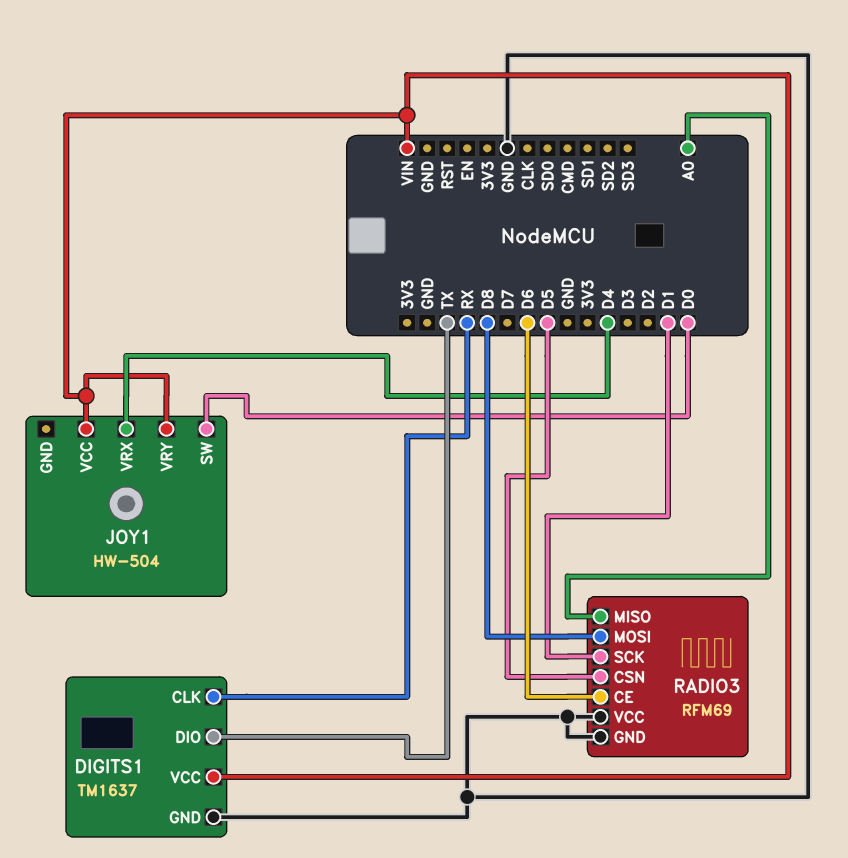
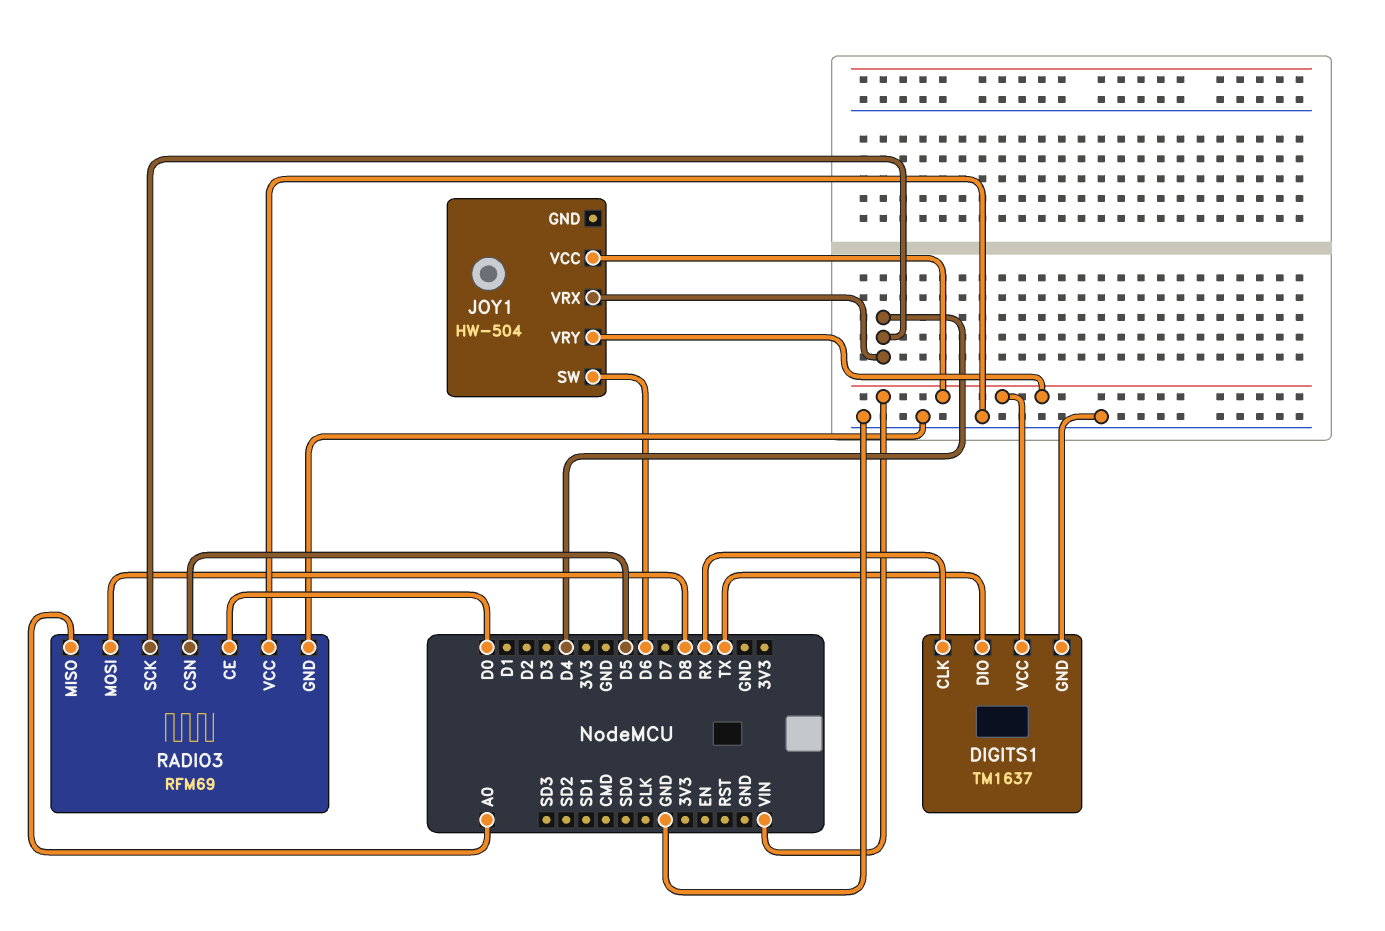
JOY1 pin SW: D0 -> D6
RADIO3 pin CE: D6 -> D0
RADIO3 pin SCK: D1 -> D4

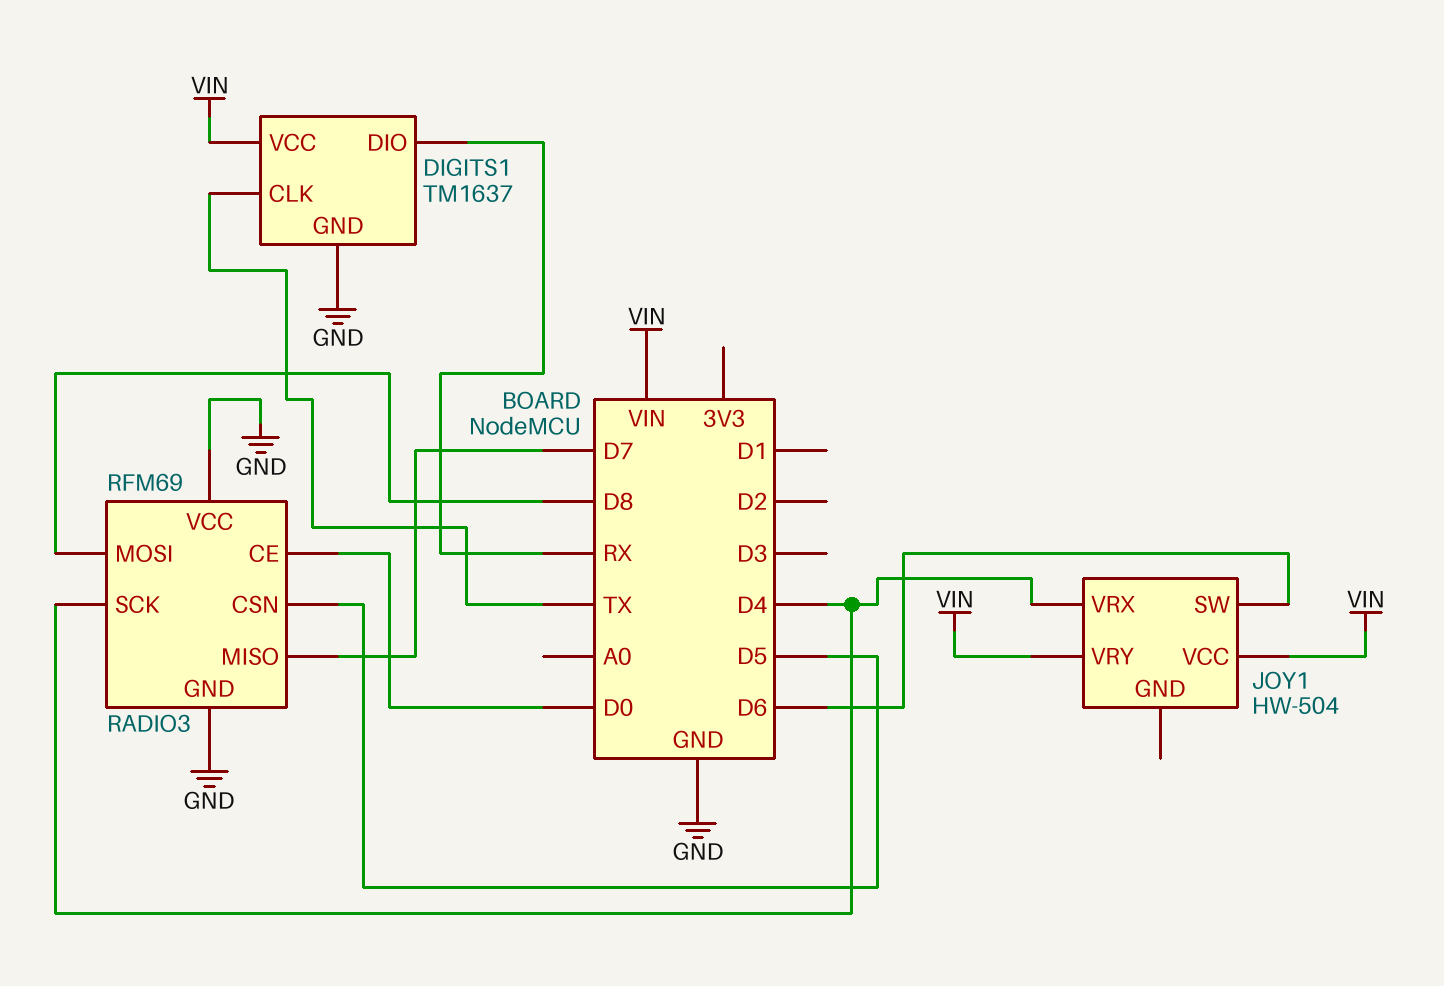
DIGITS1 pin CLK: RX -> TX
DIGITS1 pin DIO: TX -> RX
RADIO3 pin MISO: A0 -> D7

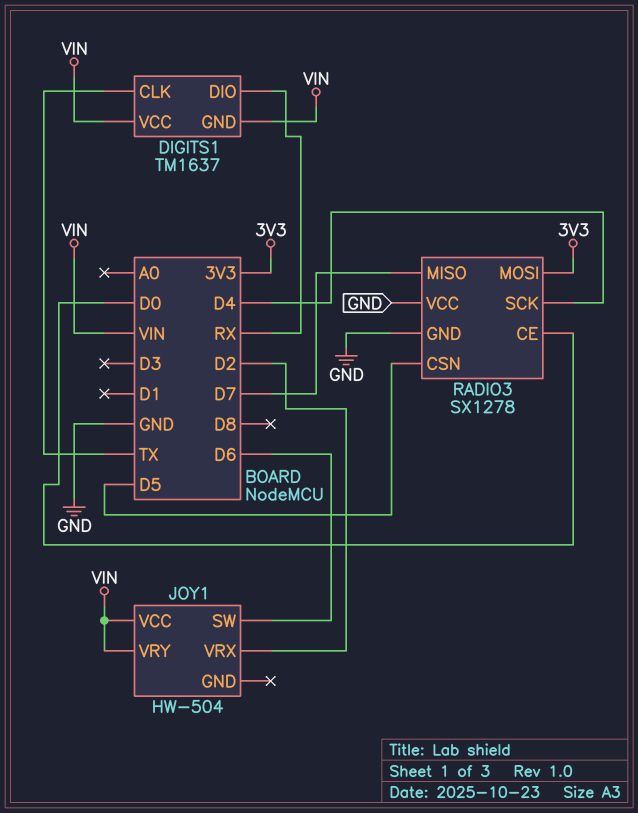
DIGITS1 pin GND: GND -> VIN
JOY1 pin VRX: D4 -> D2
RADIO3: RFM69 -> SX1278
RADIO3 pin MOSI: D8 -> 3V3

